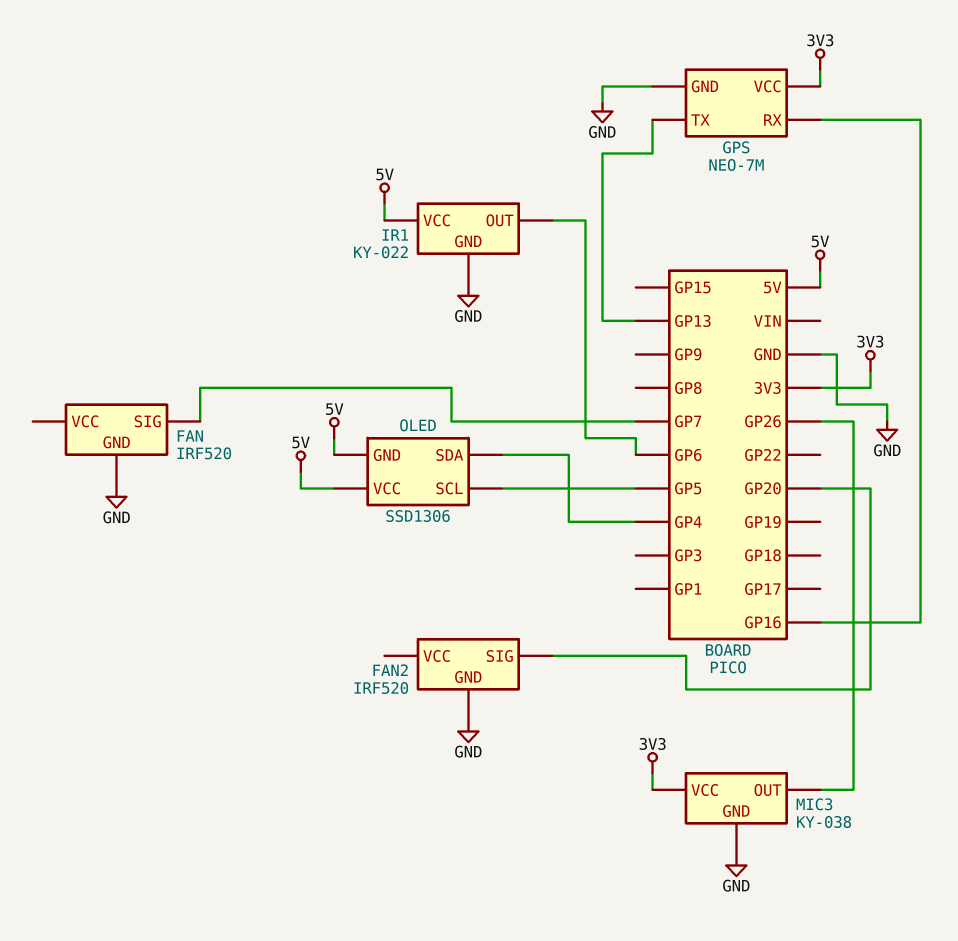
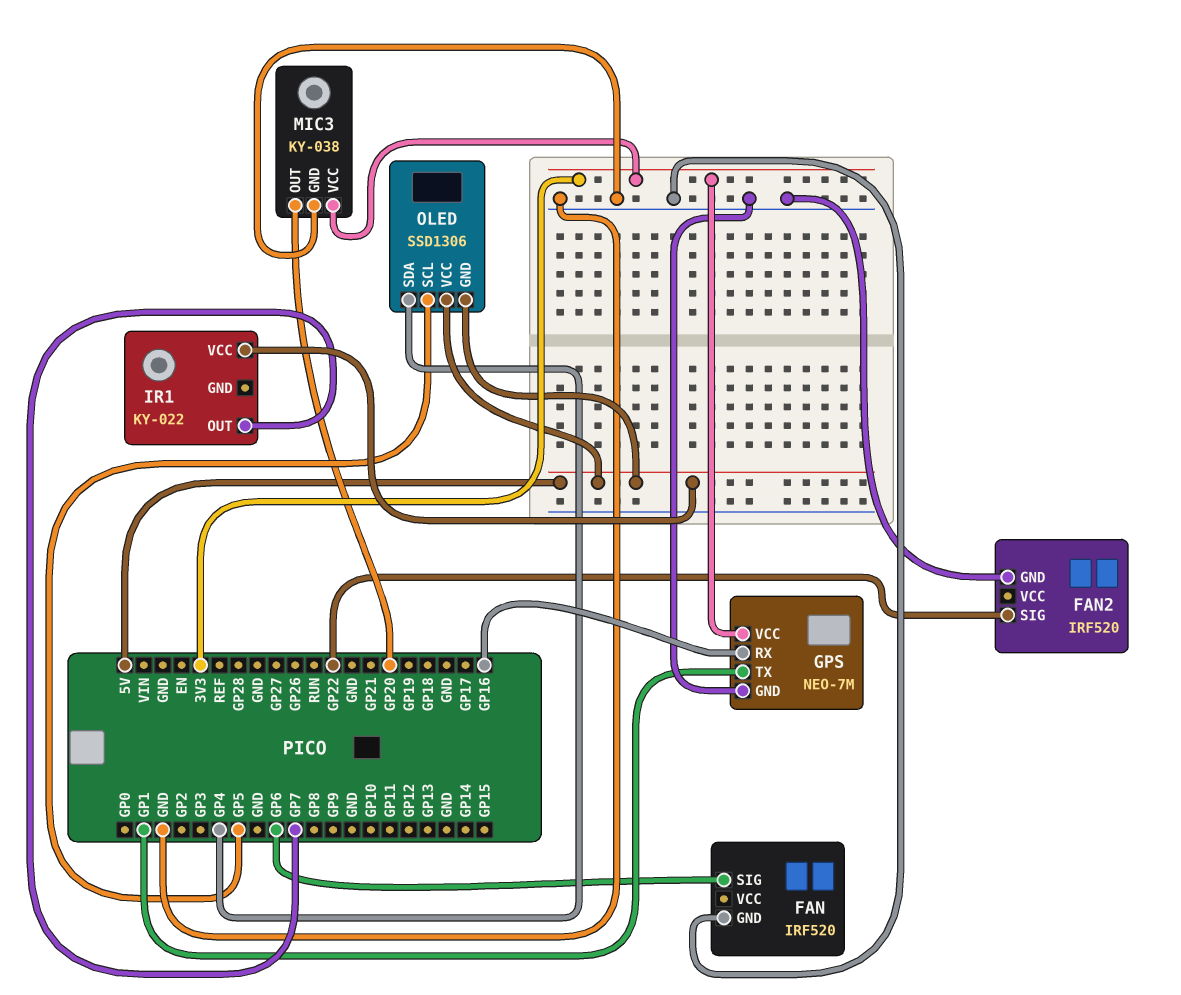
FAN pin SIG: GP7 -> GP6
FAN2 pin SIG: GP20 -> GP22
GPS pin TX: GP13 -> GP1
IR1 pin GND: GND -> none
IR1 pin OUT: GP6 -> GP7
MIC3 pin OUT: GP26 -> GP20

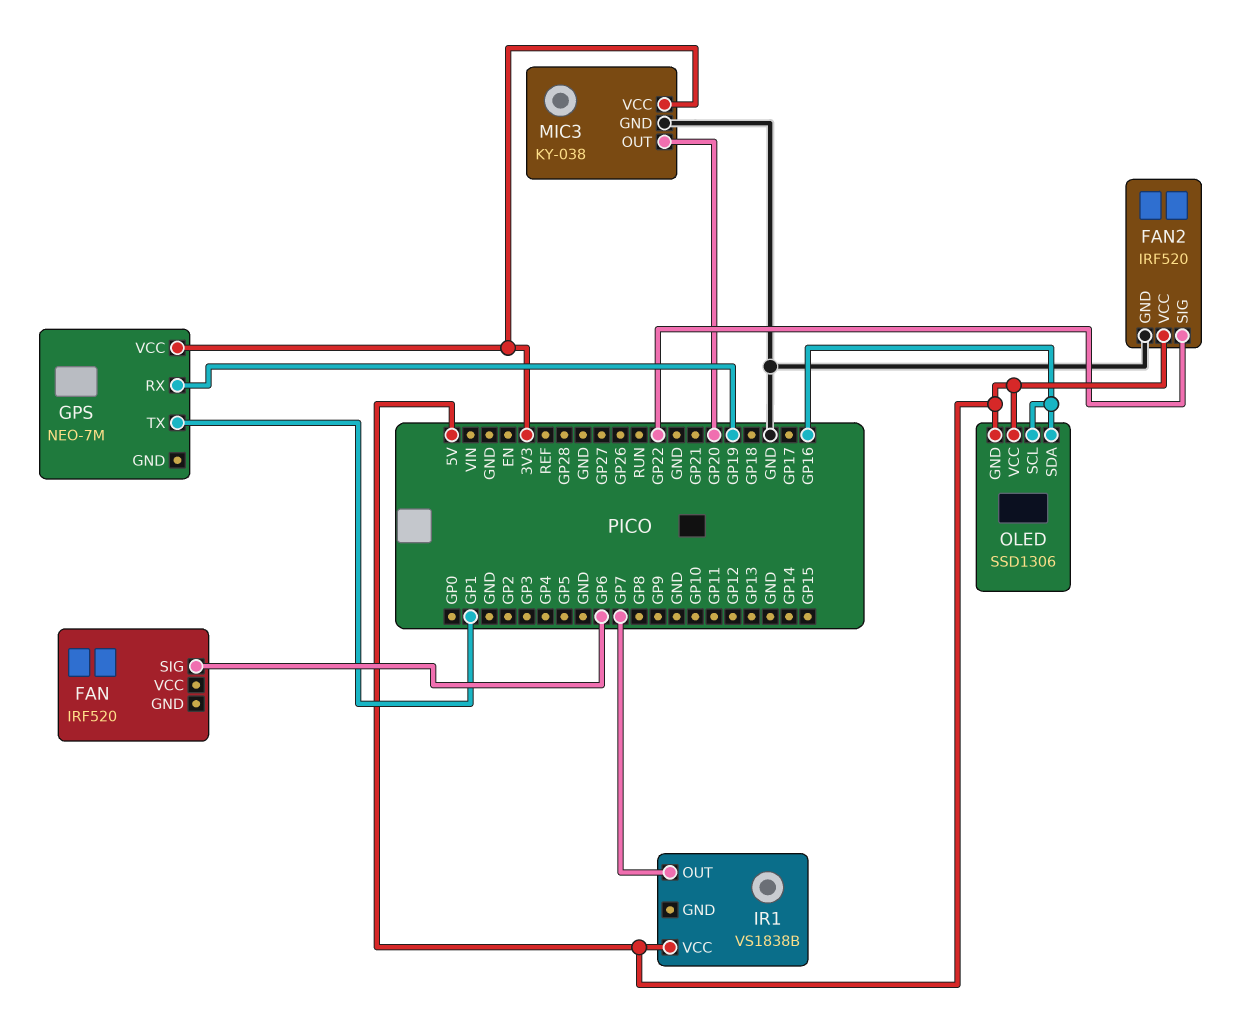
FAN pin GND: GND -> none
FAN2 pin VCC: none -> 5V
GPS pin GND: GND -> none
GPS pin RX: GP16 -> GP19
IR1: KY-022 -> VS1838B
OLED pin SCL: GP5 -> GP16
OLED pin SDA: GP4 -> GP16

